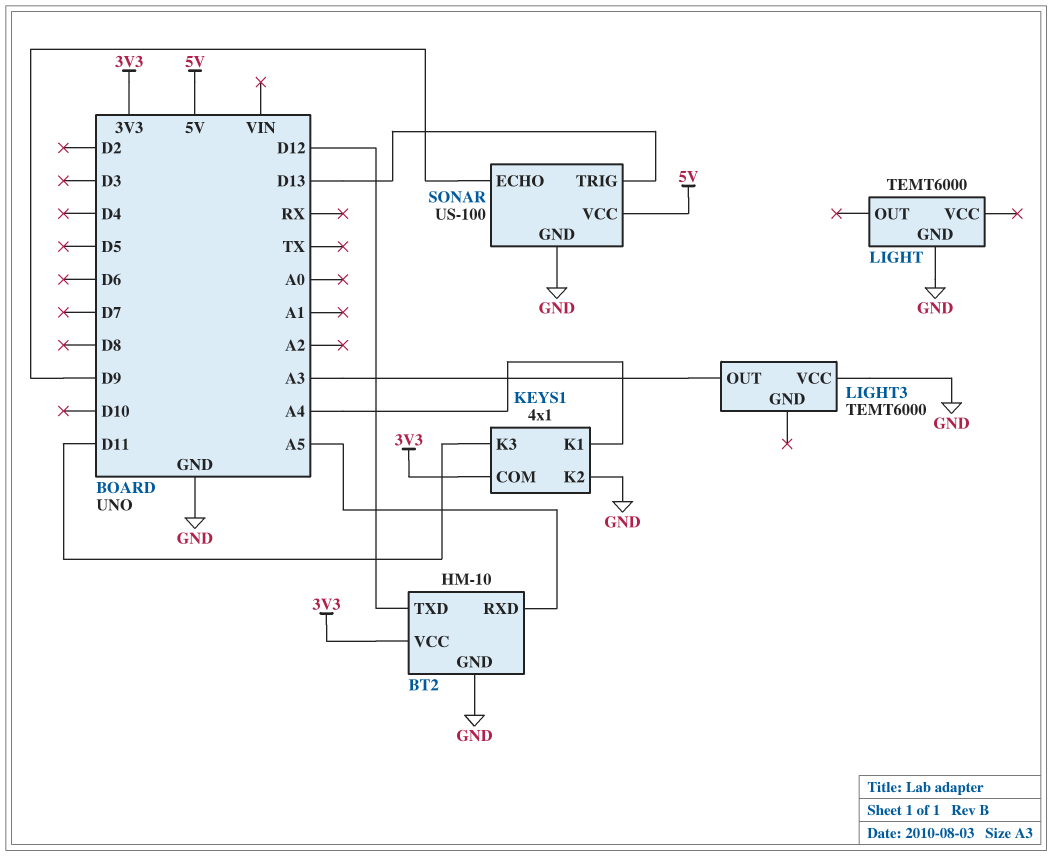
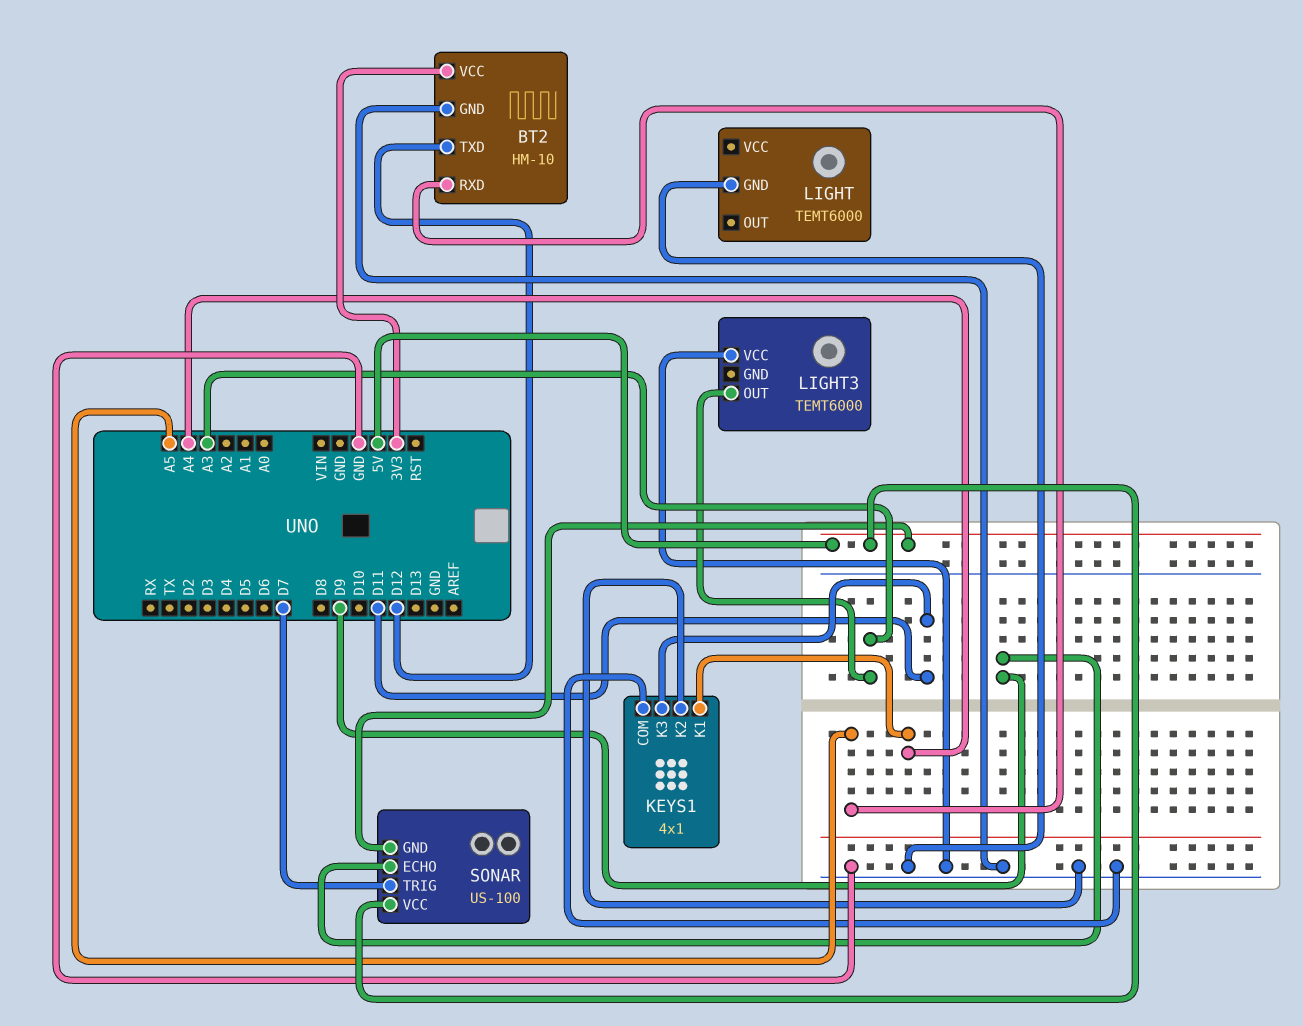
KEYS1 pin COM: 3V3 -> GND
SONAR pin GND: GND -> 5V
SONAR pin TRIG: D13 -> D7

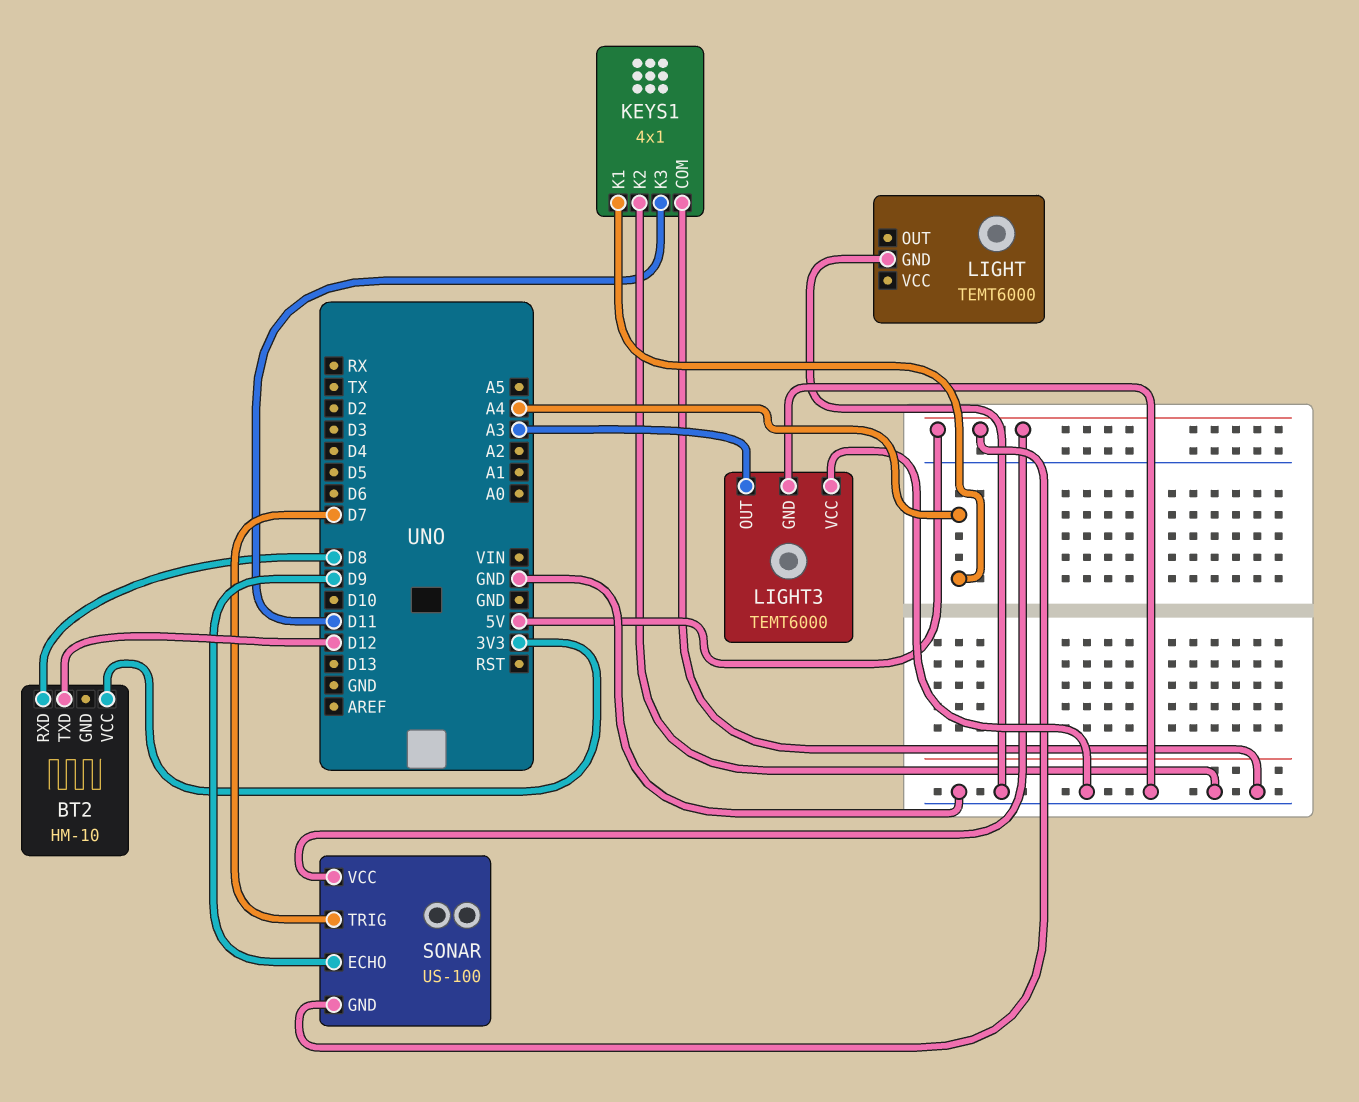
BT2 pin GND: GND -> none
BT2 pin RXD: A5 -> D8
LIGHT3 pin GND: none -> GND

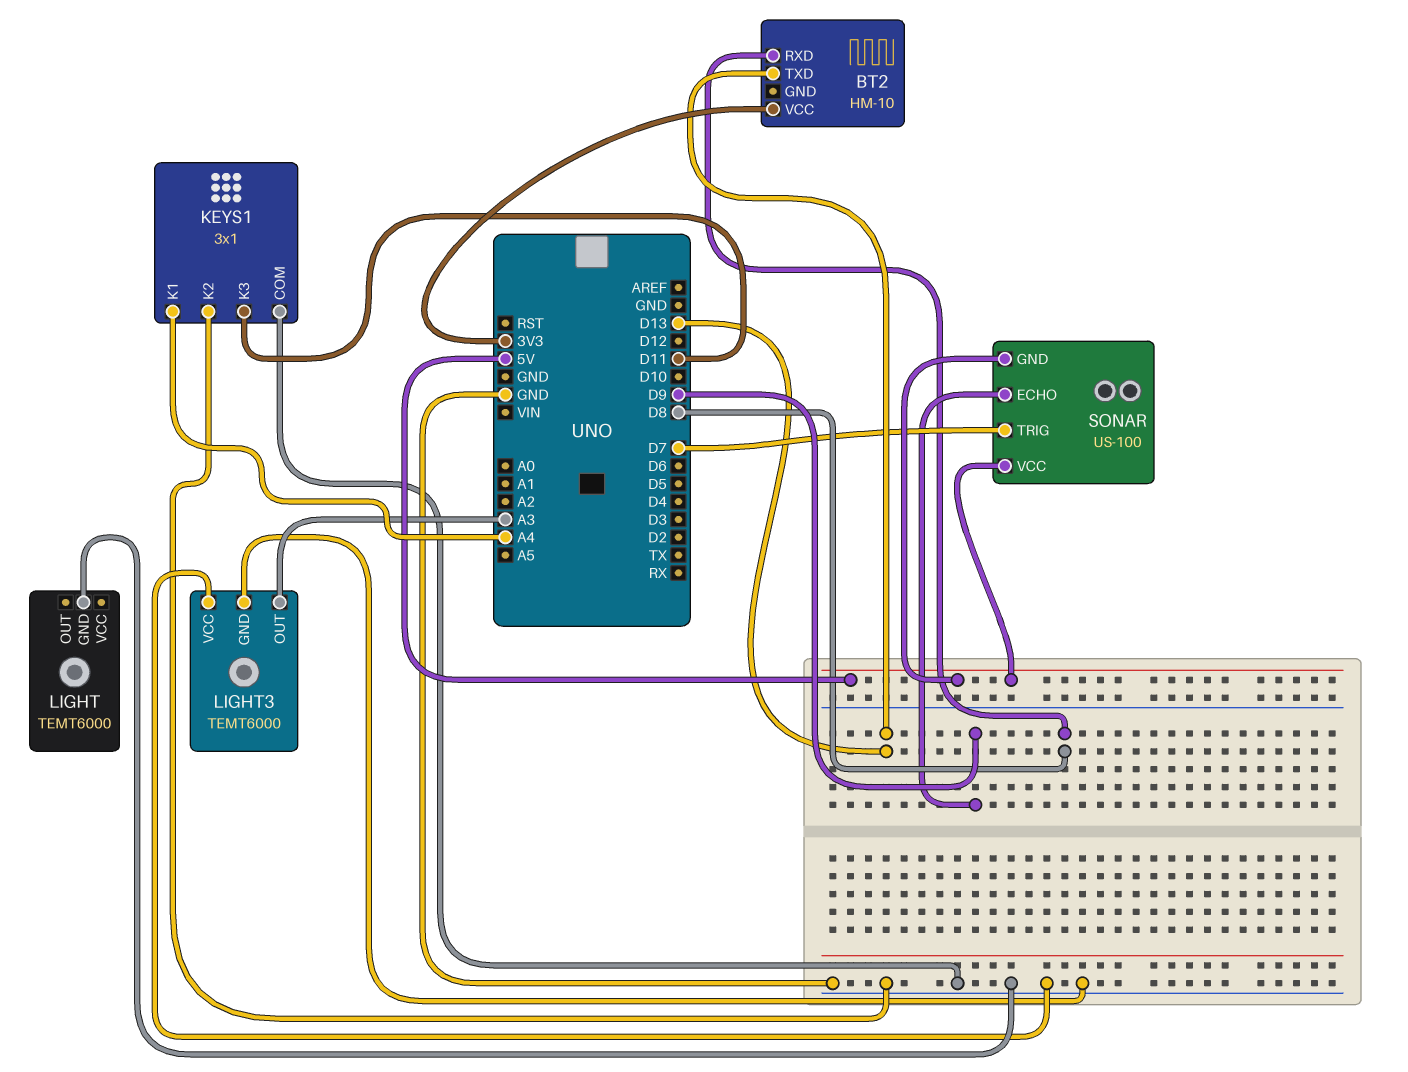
BT2 pin TXD: D12 -> D13
KEYS1: 4x1 -> 3x1

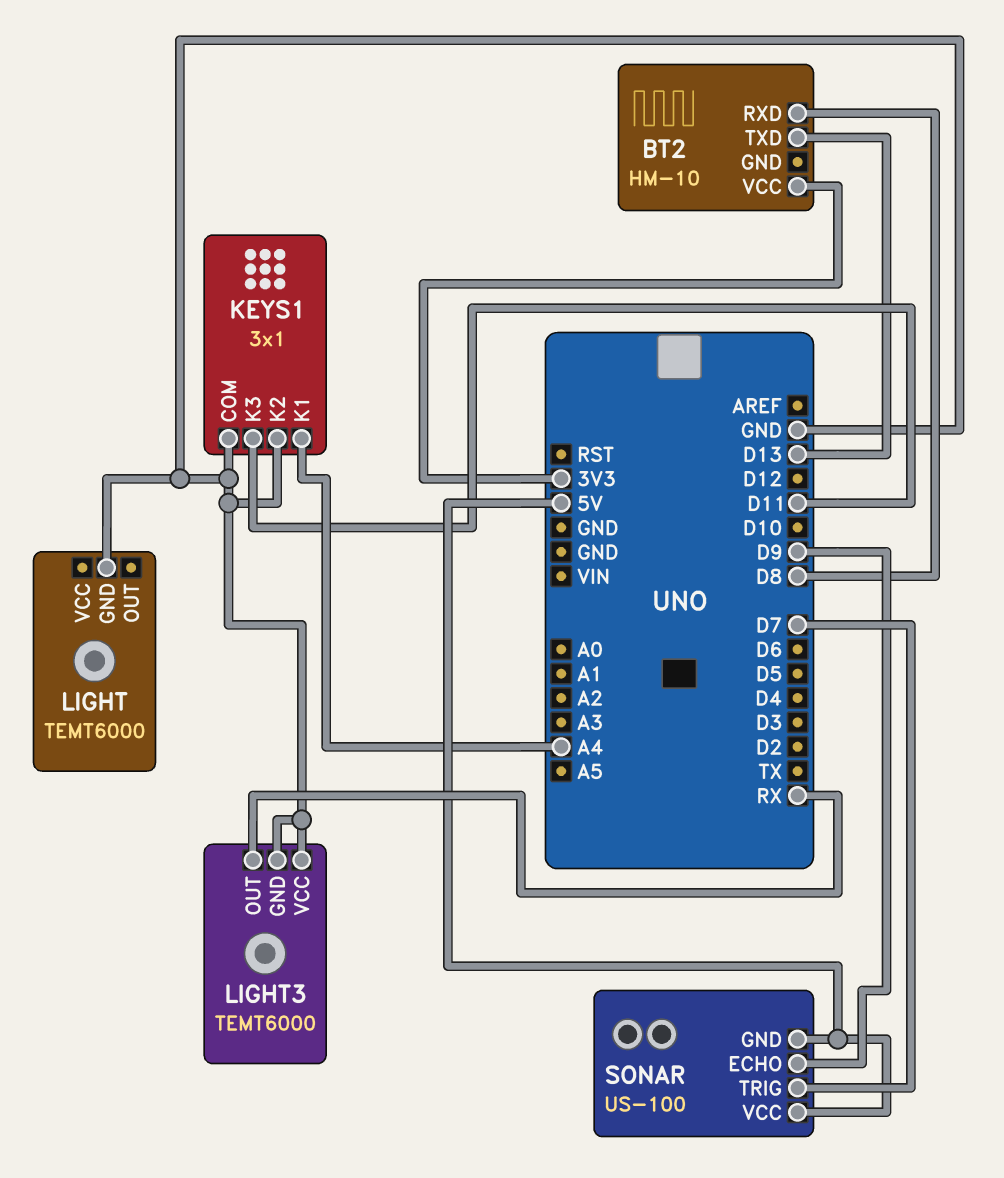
LIGHT3 pin OUT: A3 -> RX

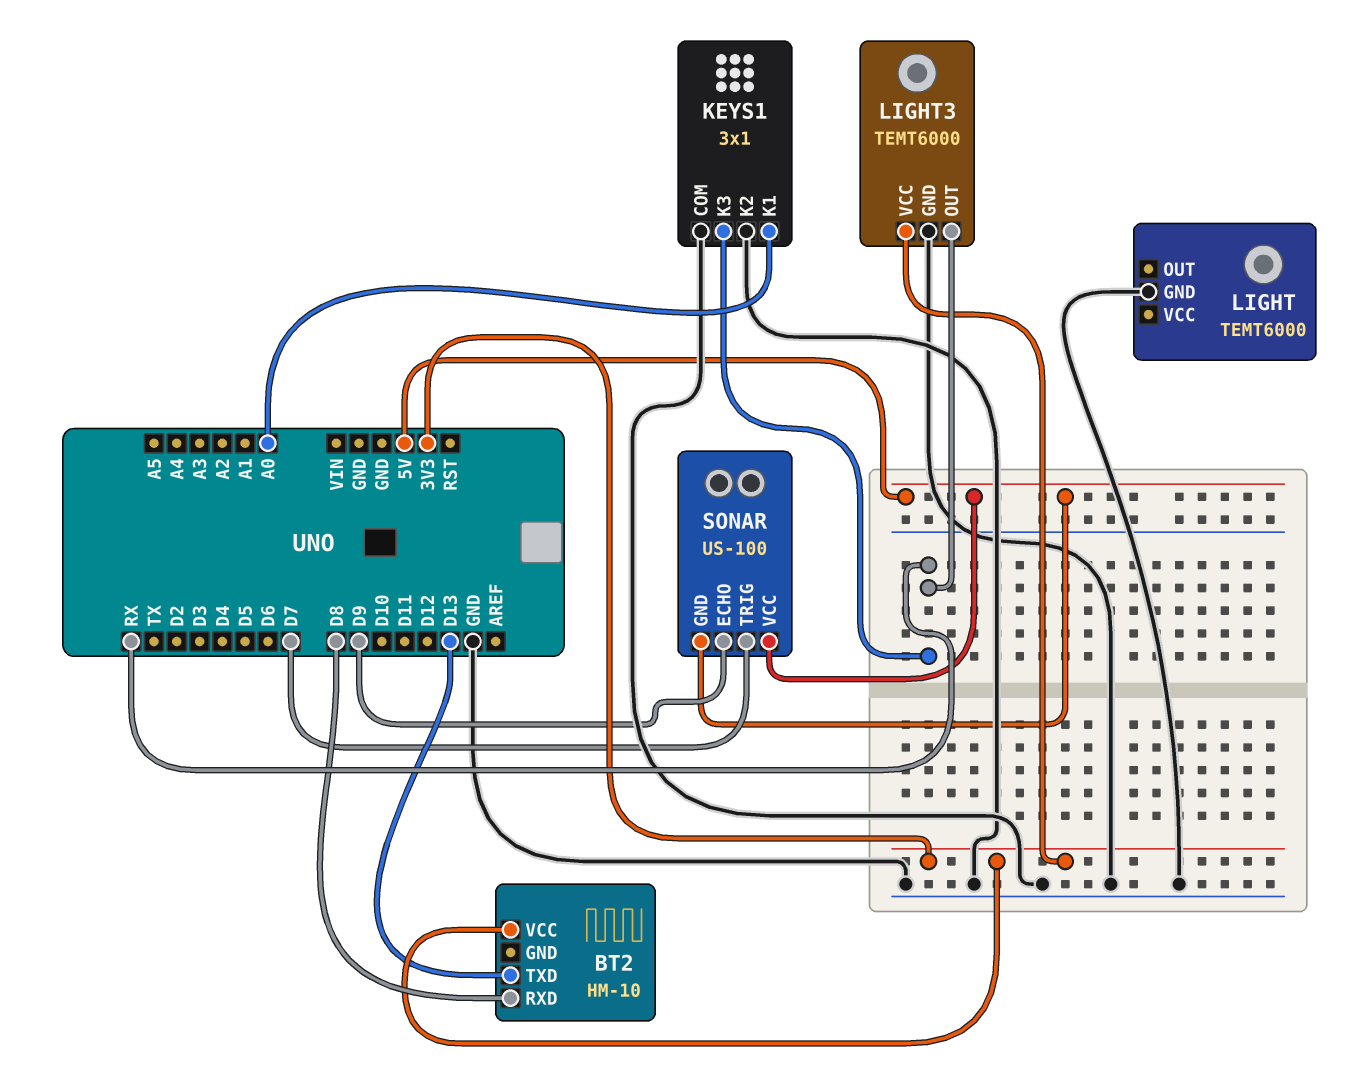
KEYS1 pin K1: A4 -> A0
KEYS1 pin K3: D11 -> RX
LIGHT3 pin VCC: GND -> 3V3

